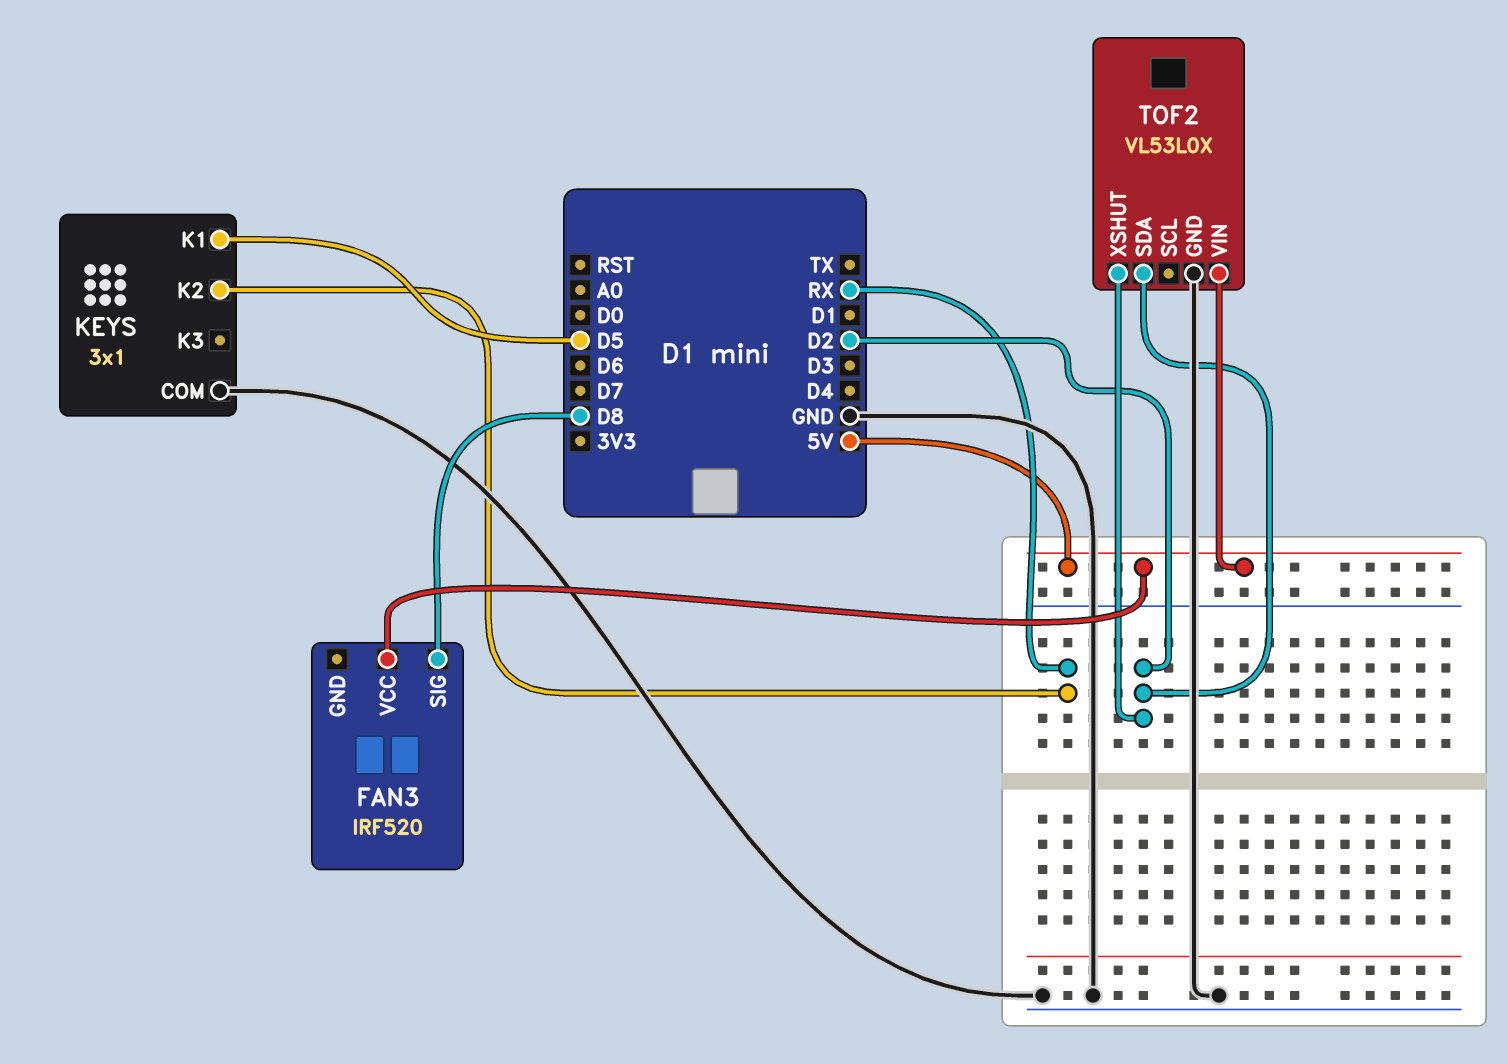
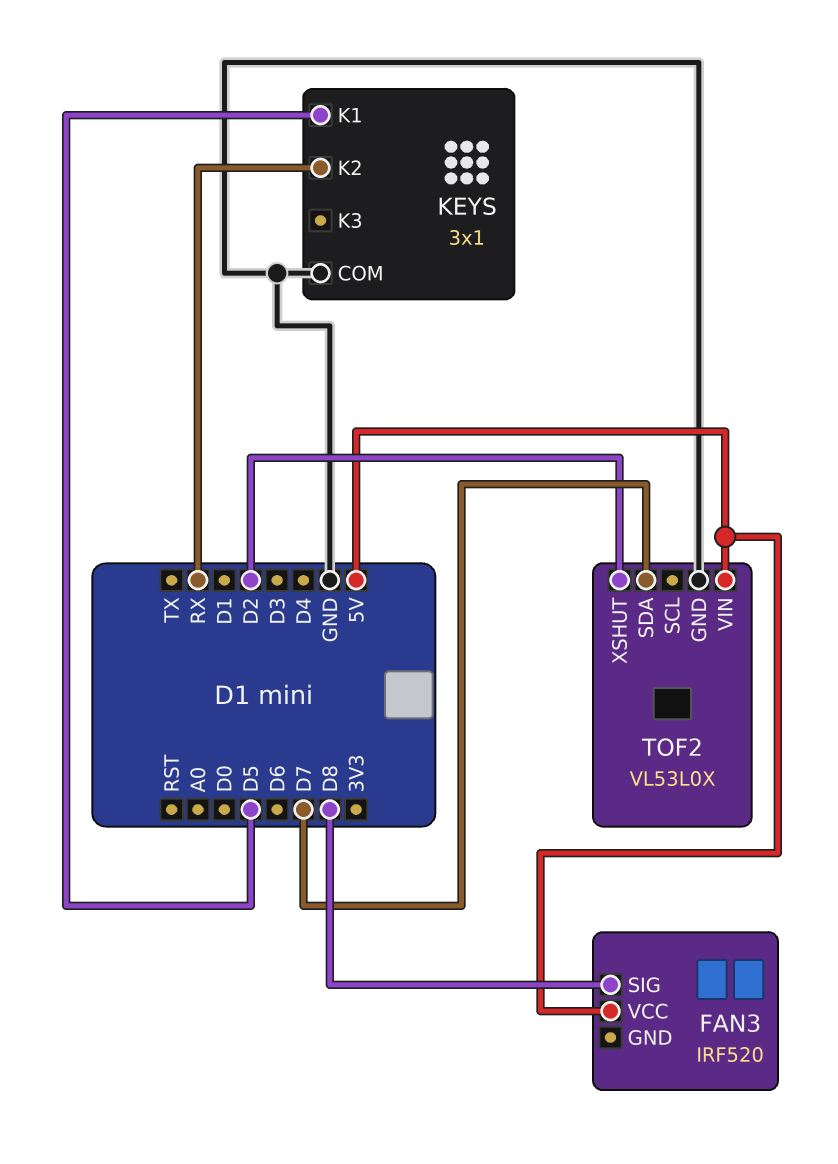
TOF2 pin SDA: D2 -> D7

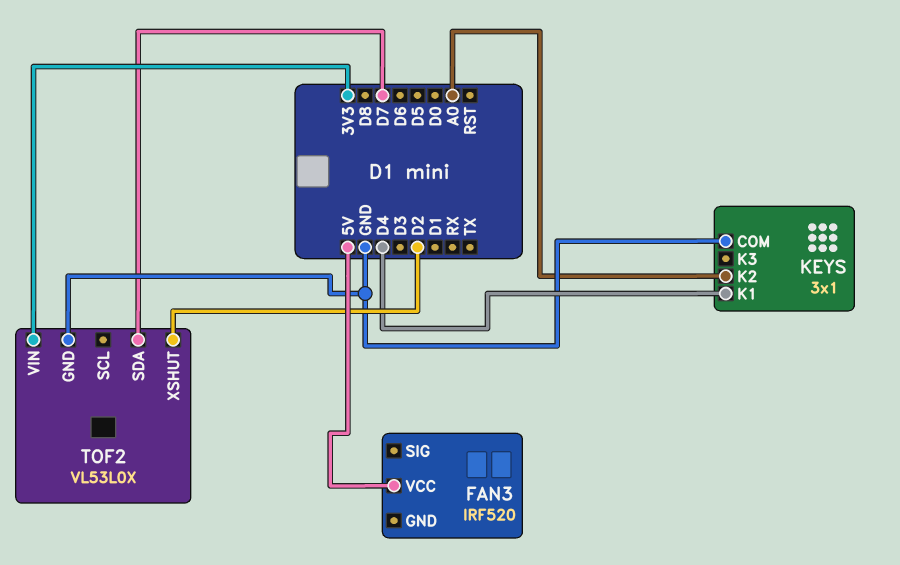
FAN3 pin SIG: D8 -> none
KEYS pin K1: D5 -> D4
KEYS pin K2: RX -> A0
TOF2 pin VIN: 5V -> 3V3

